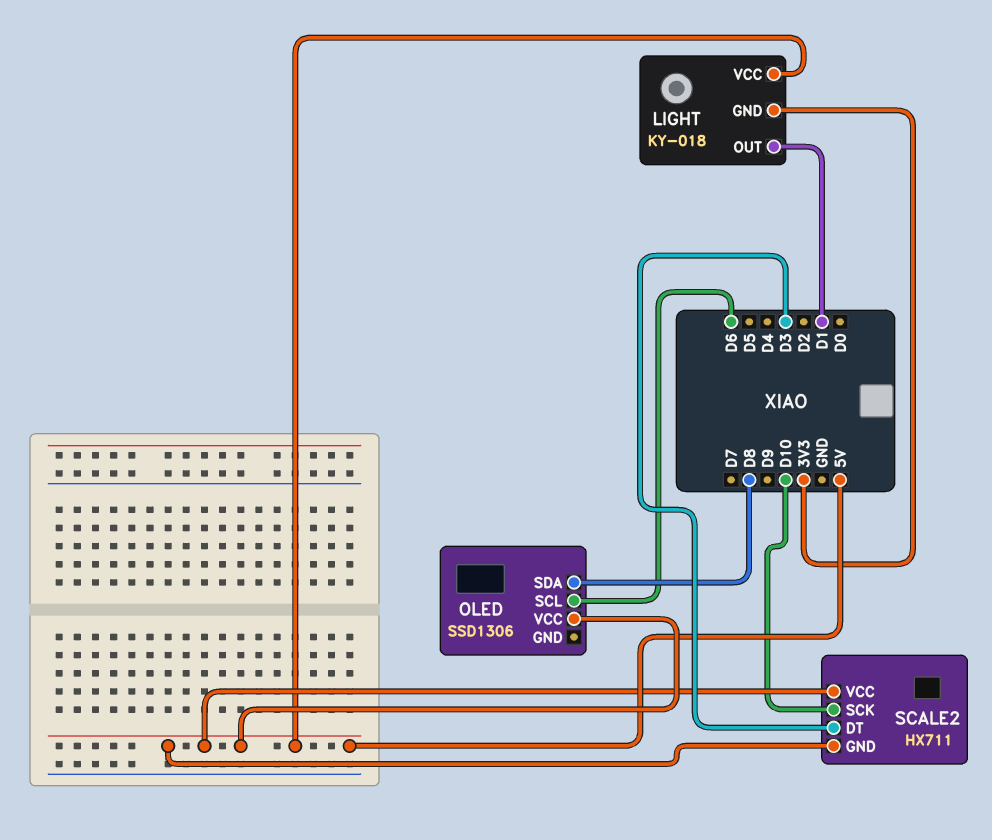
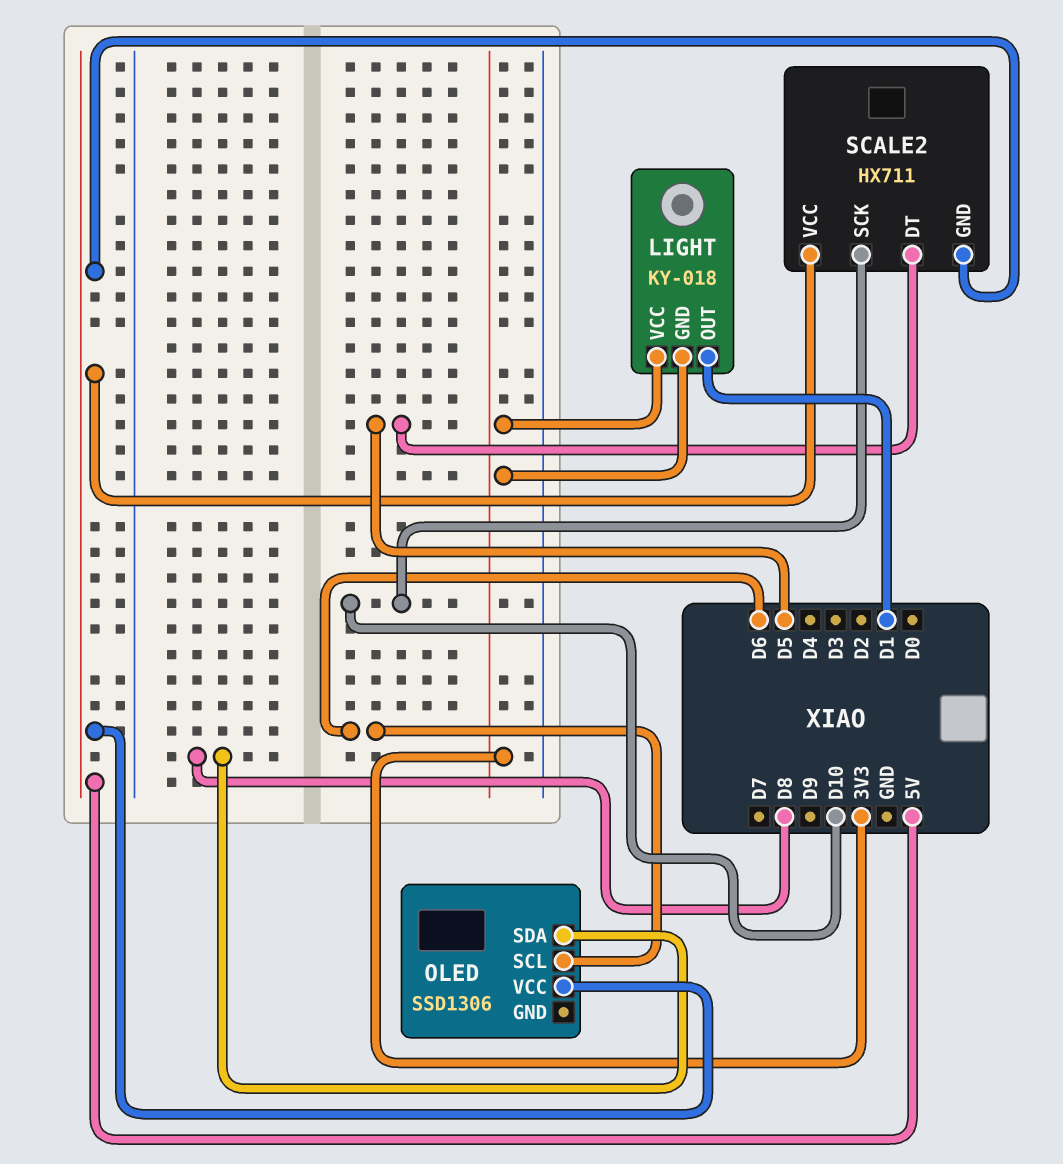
LIGHT pin VCC: 5V -> 3V3
SCALE2 pin DT: D3 -> D5

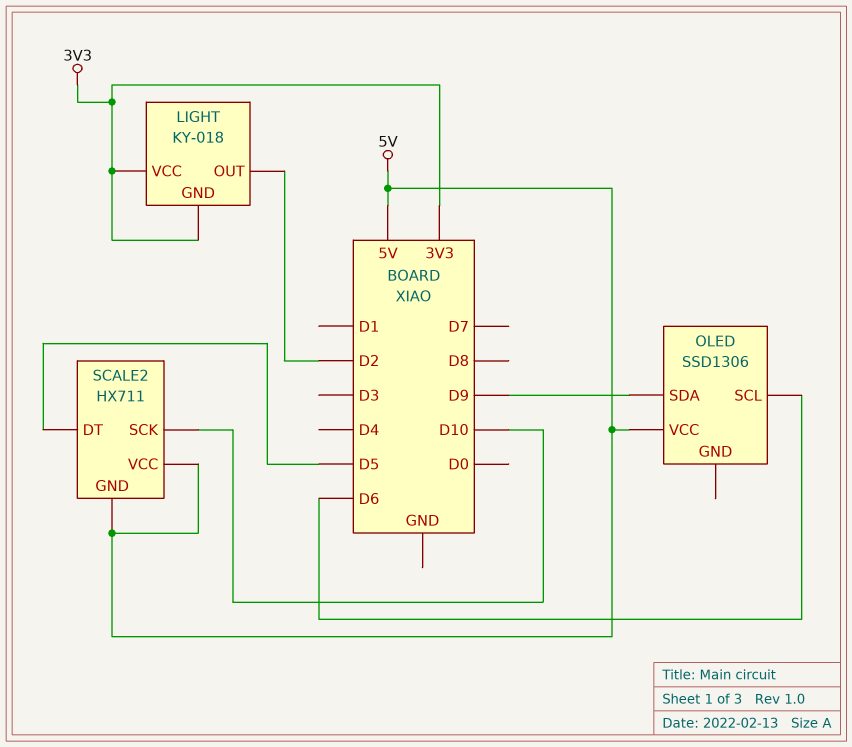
LIGHT pin OUT: D1 -> D2
OLED pin SDA: D8 -> D9

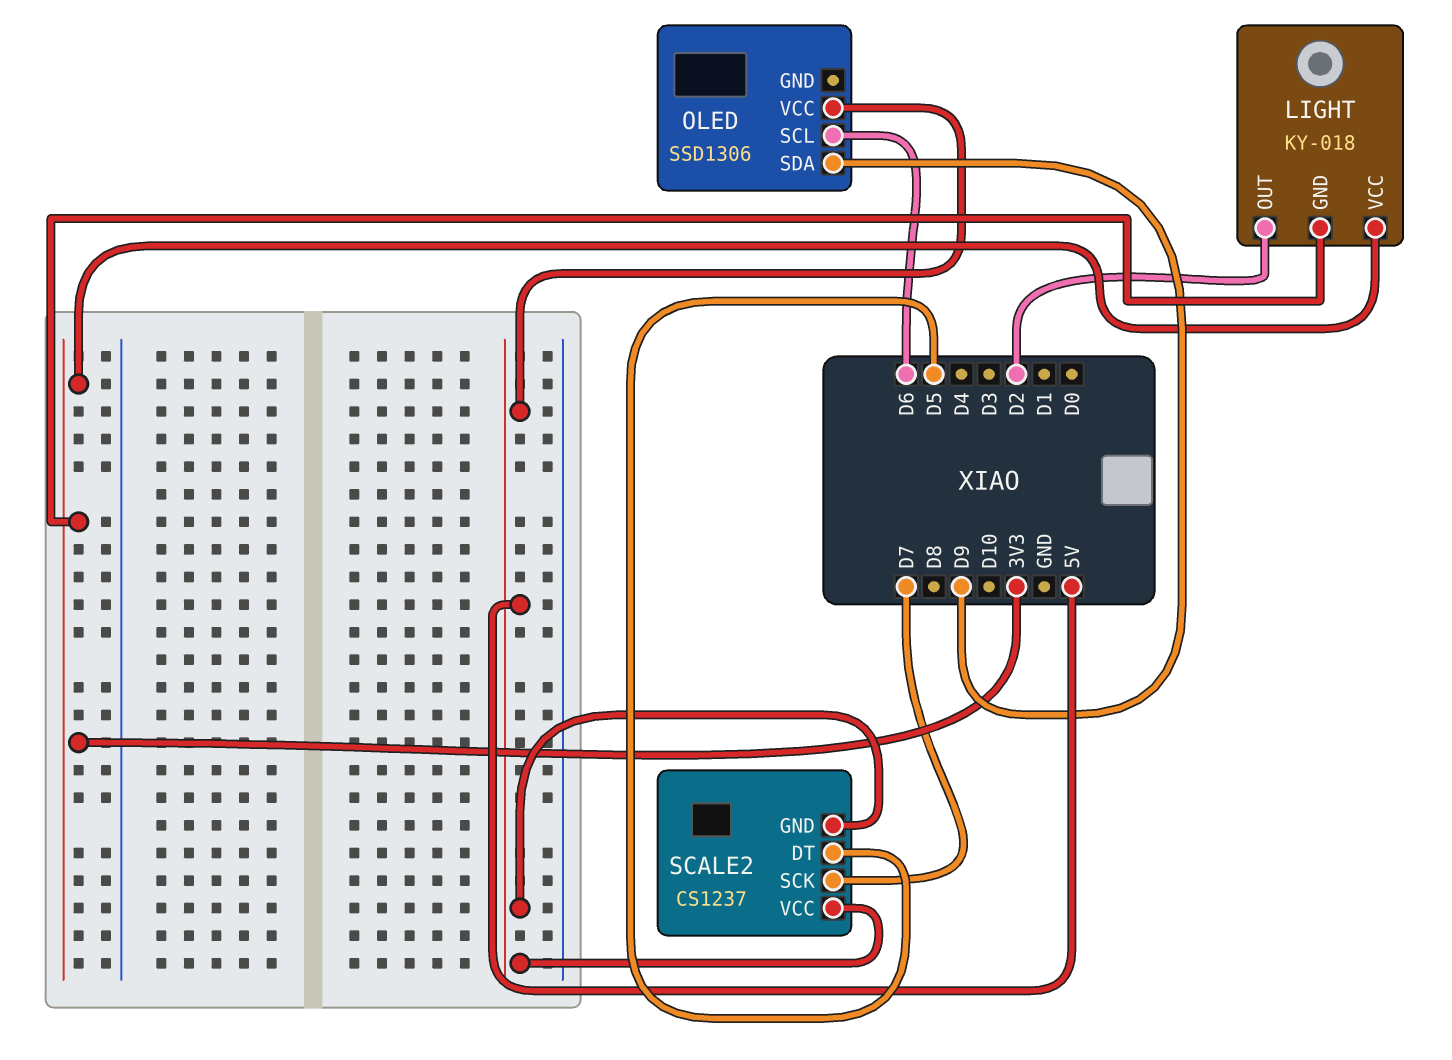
SCALE2: HX711 -> CS1237
SCALE2 pin SCK: D10 -> D7

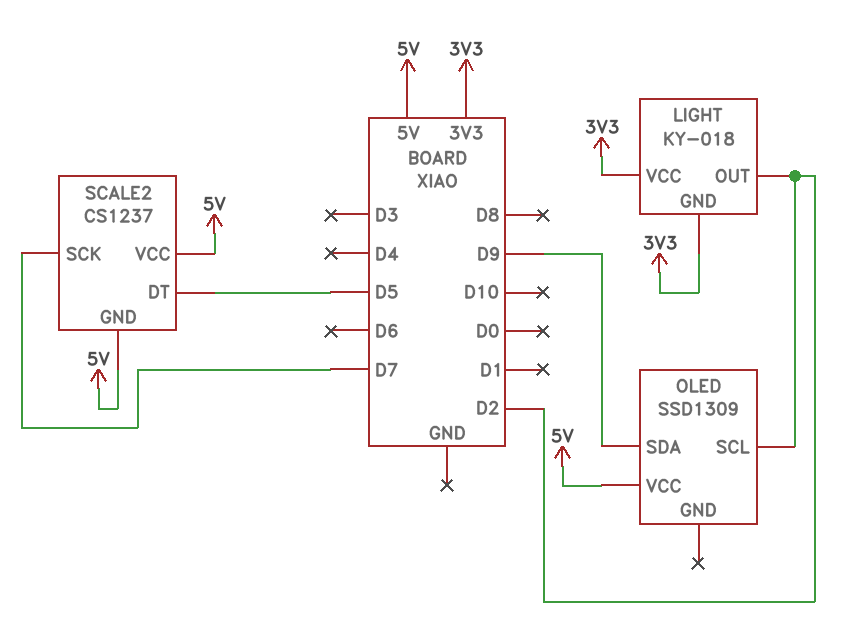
OLED: SSD1306 -> SSD1309
OLED pin SCL: D6 -> D2

